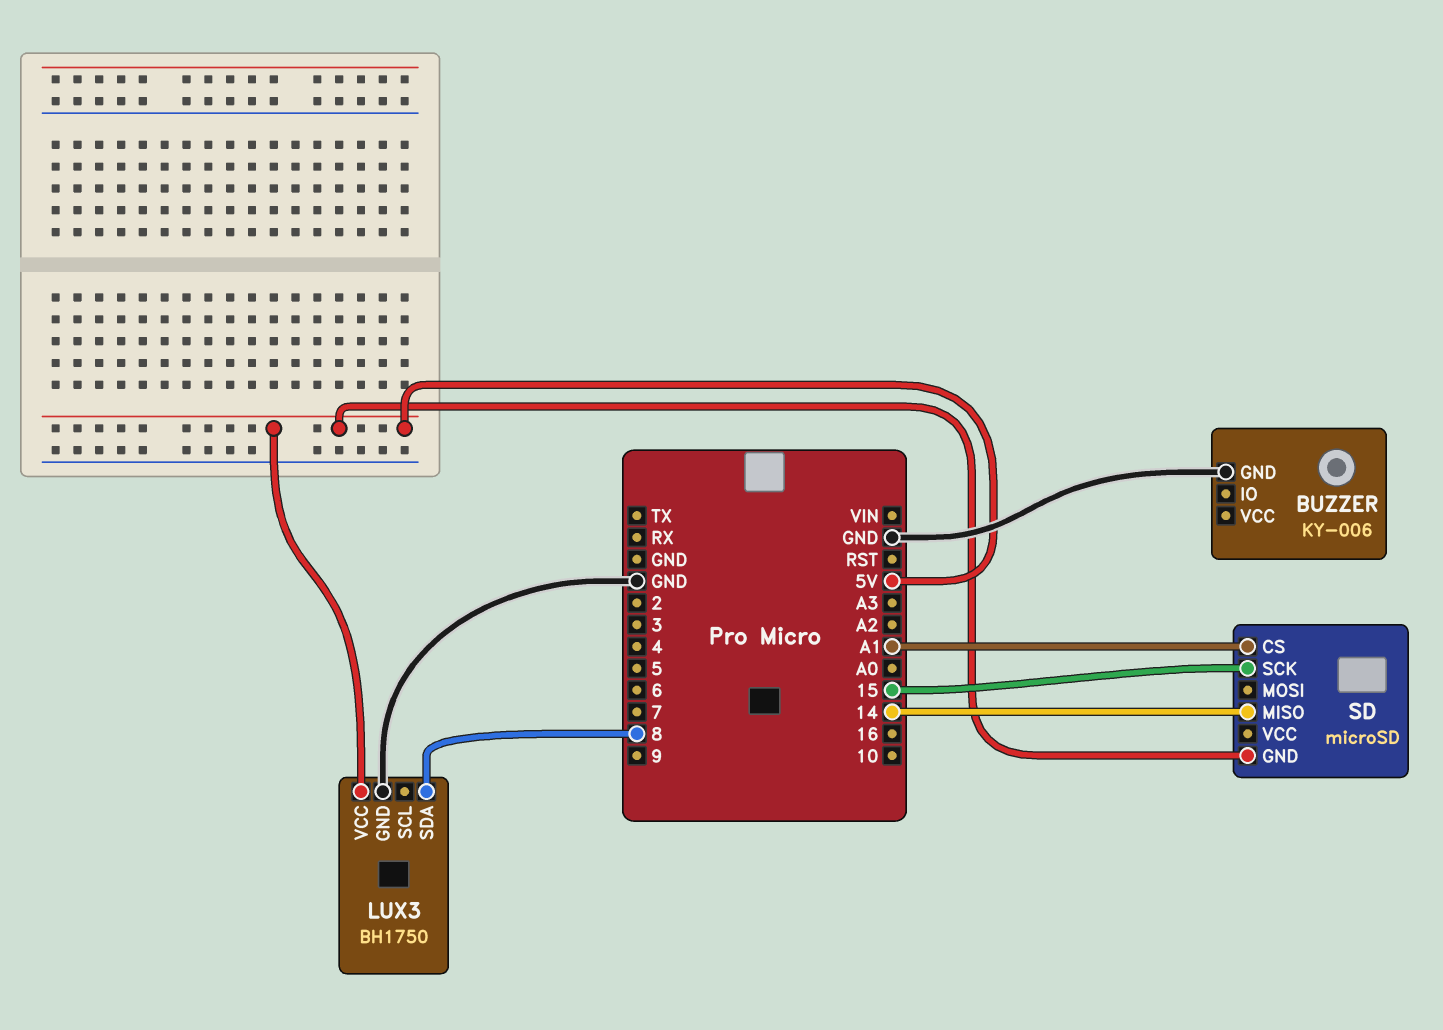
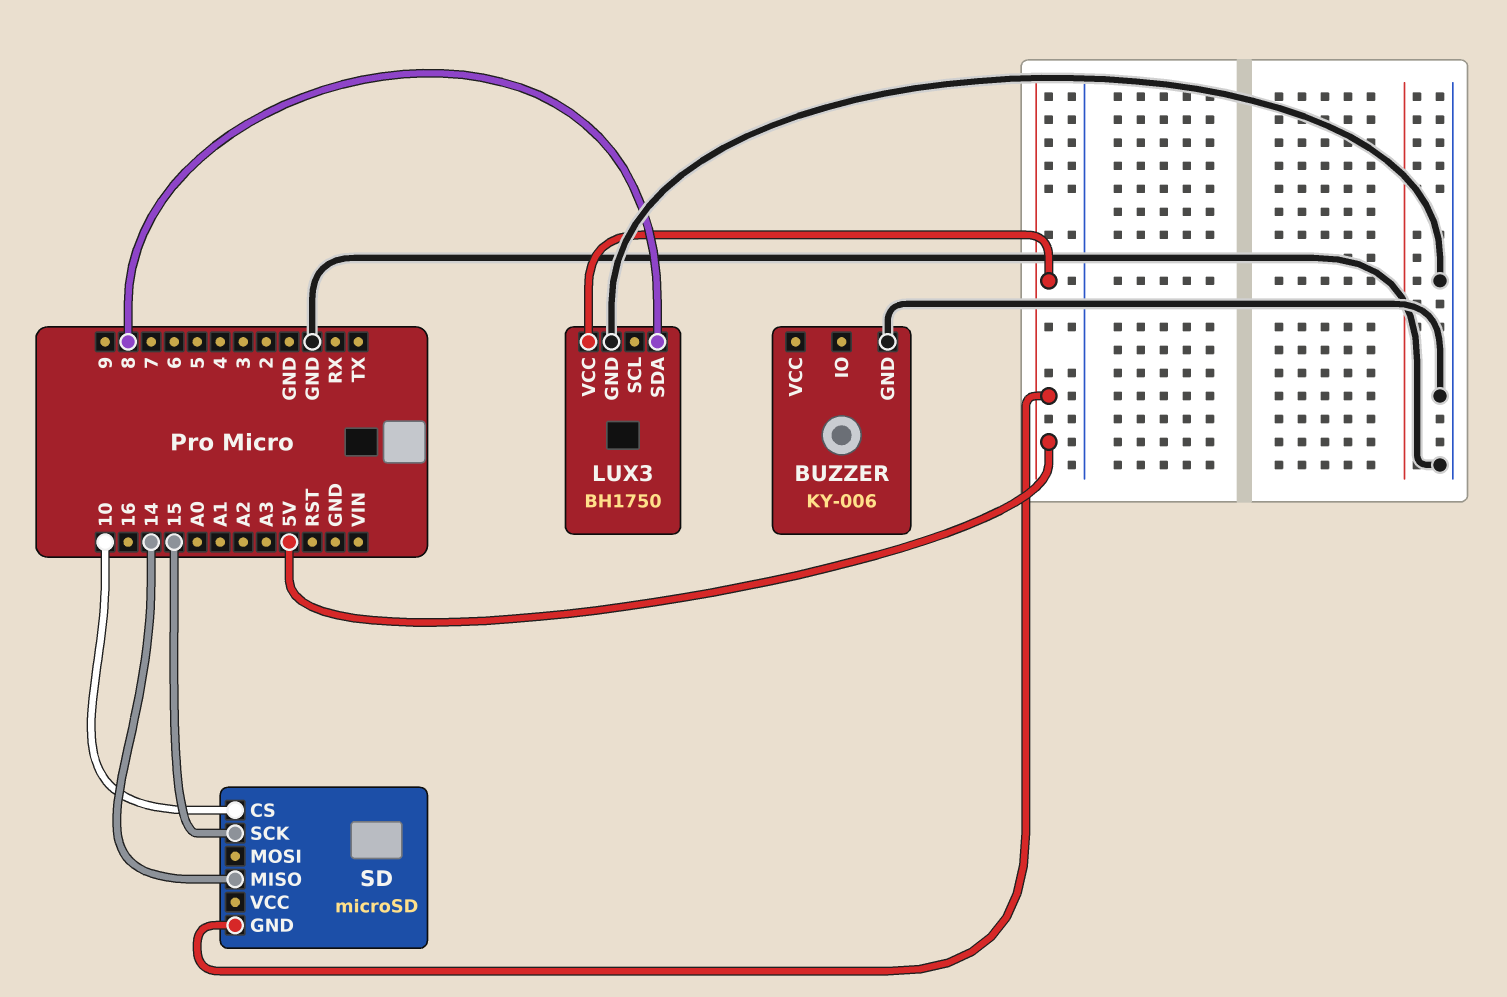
SD pin CS: A1 -> 10

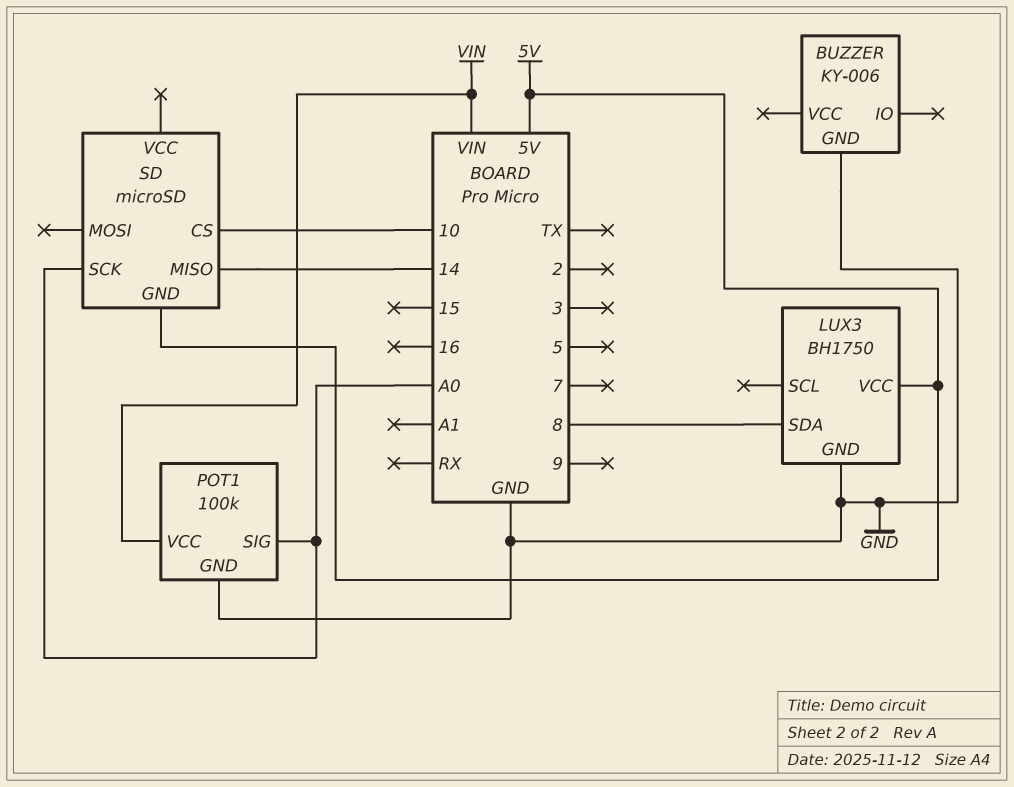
POT1: none -> 100k
POT1 pin GND: none -> GND
POT1 pin SIG: none -> A0
POT1 pin VCC: none -> VIN
SD pin SCK: 15 -> A0

